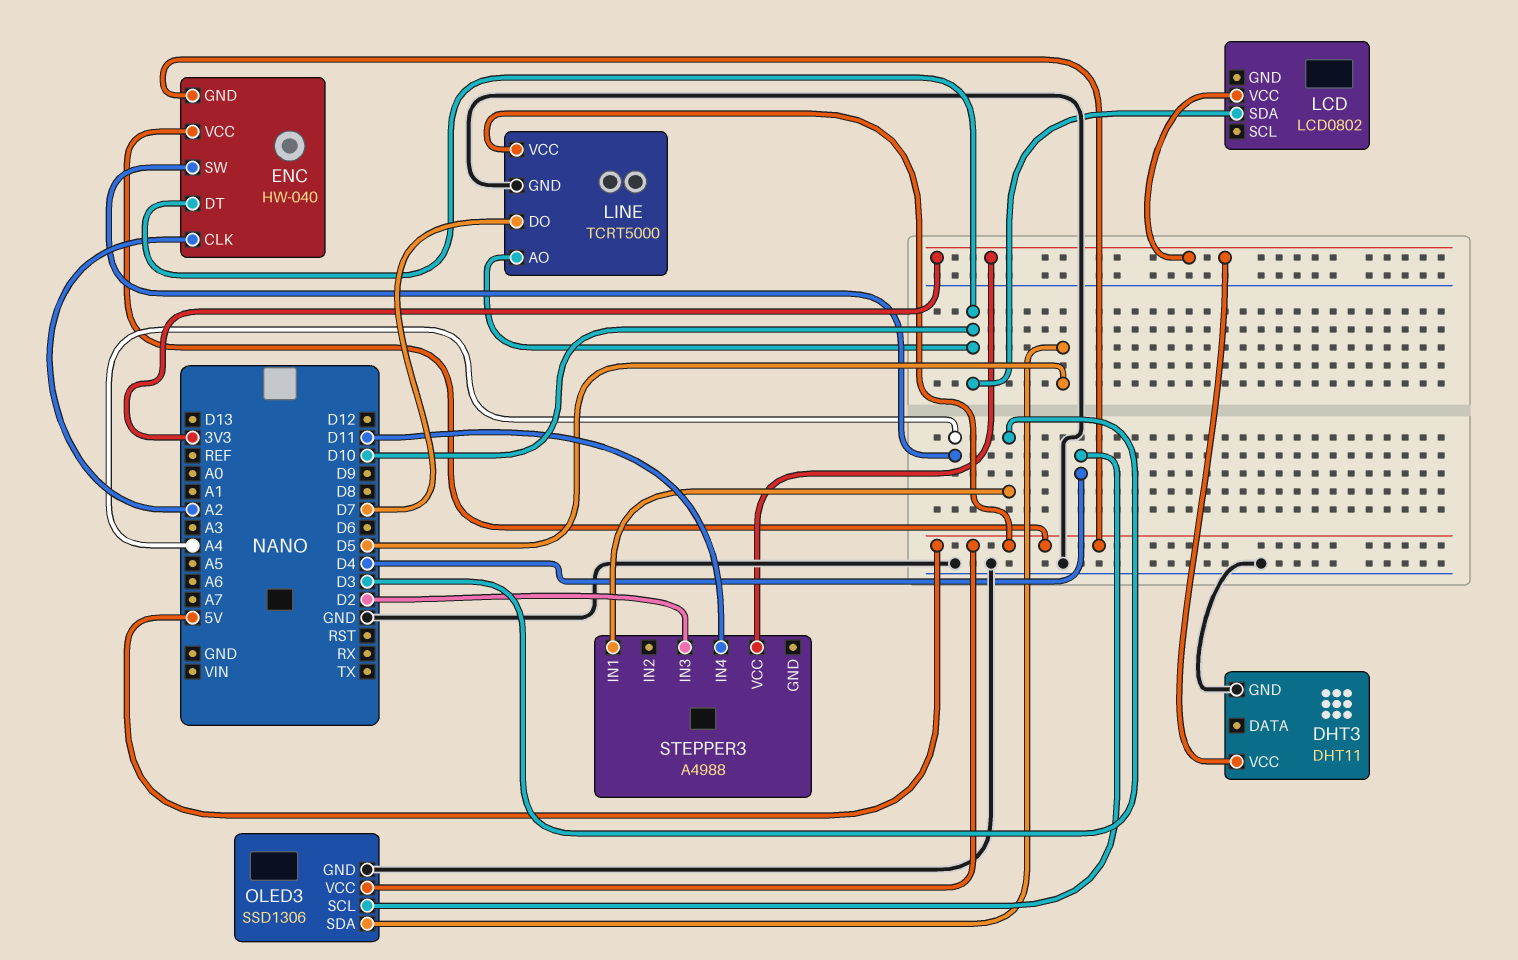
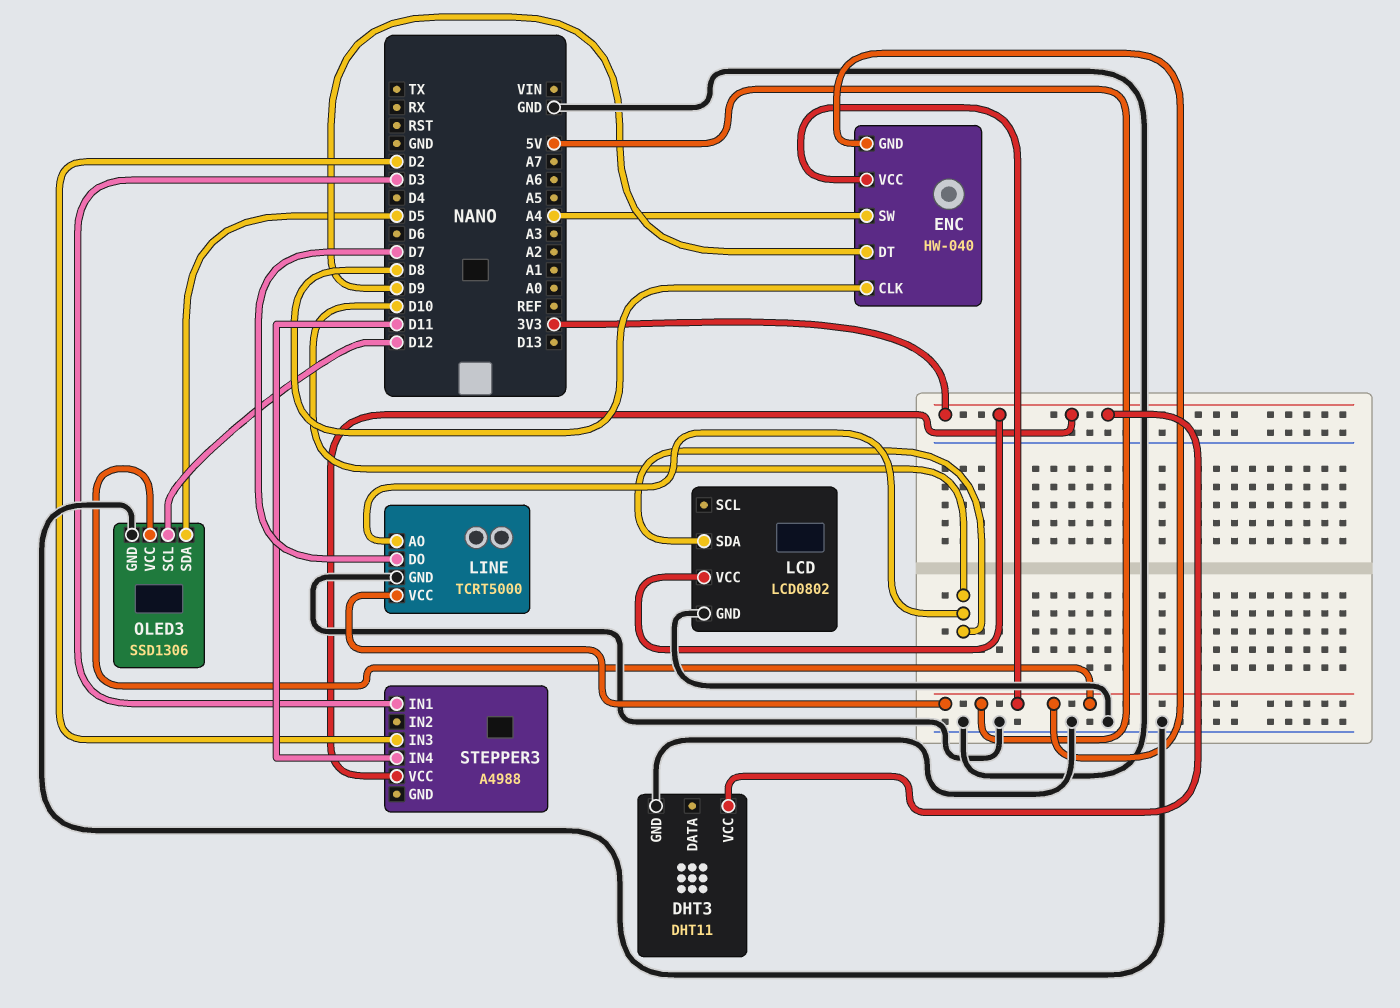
ENC pin CLK: A2 -> D8
ENC pin DT: D10 -> D9
LCD pin GND: none -> GND
OLED3 pin SCL: D4 -> D12

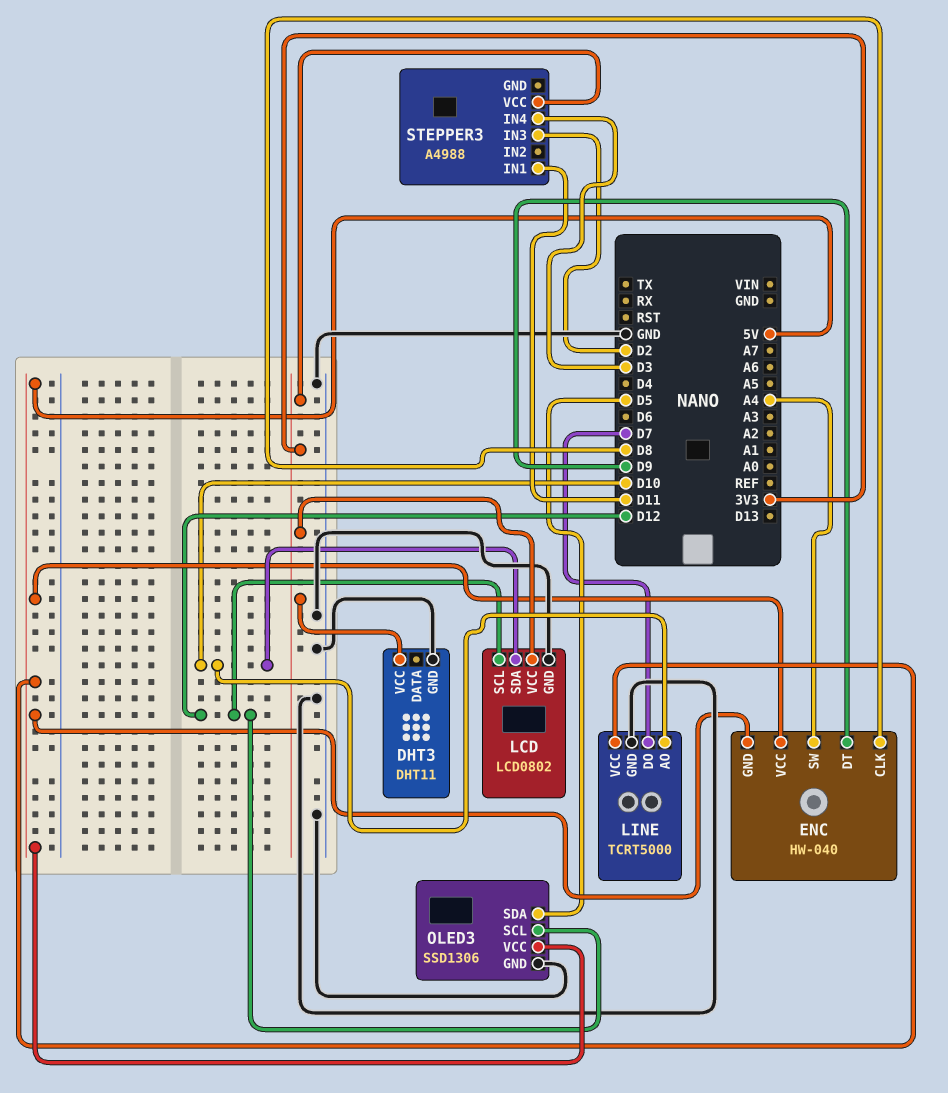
LCD pin SCL: none -> D12
STEPPER3 pin IN1: D3 -> D11
STEPPER3 pin IN4: D11 -> D3

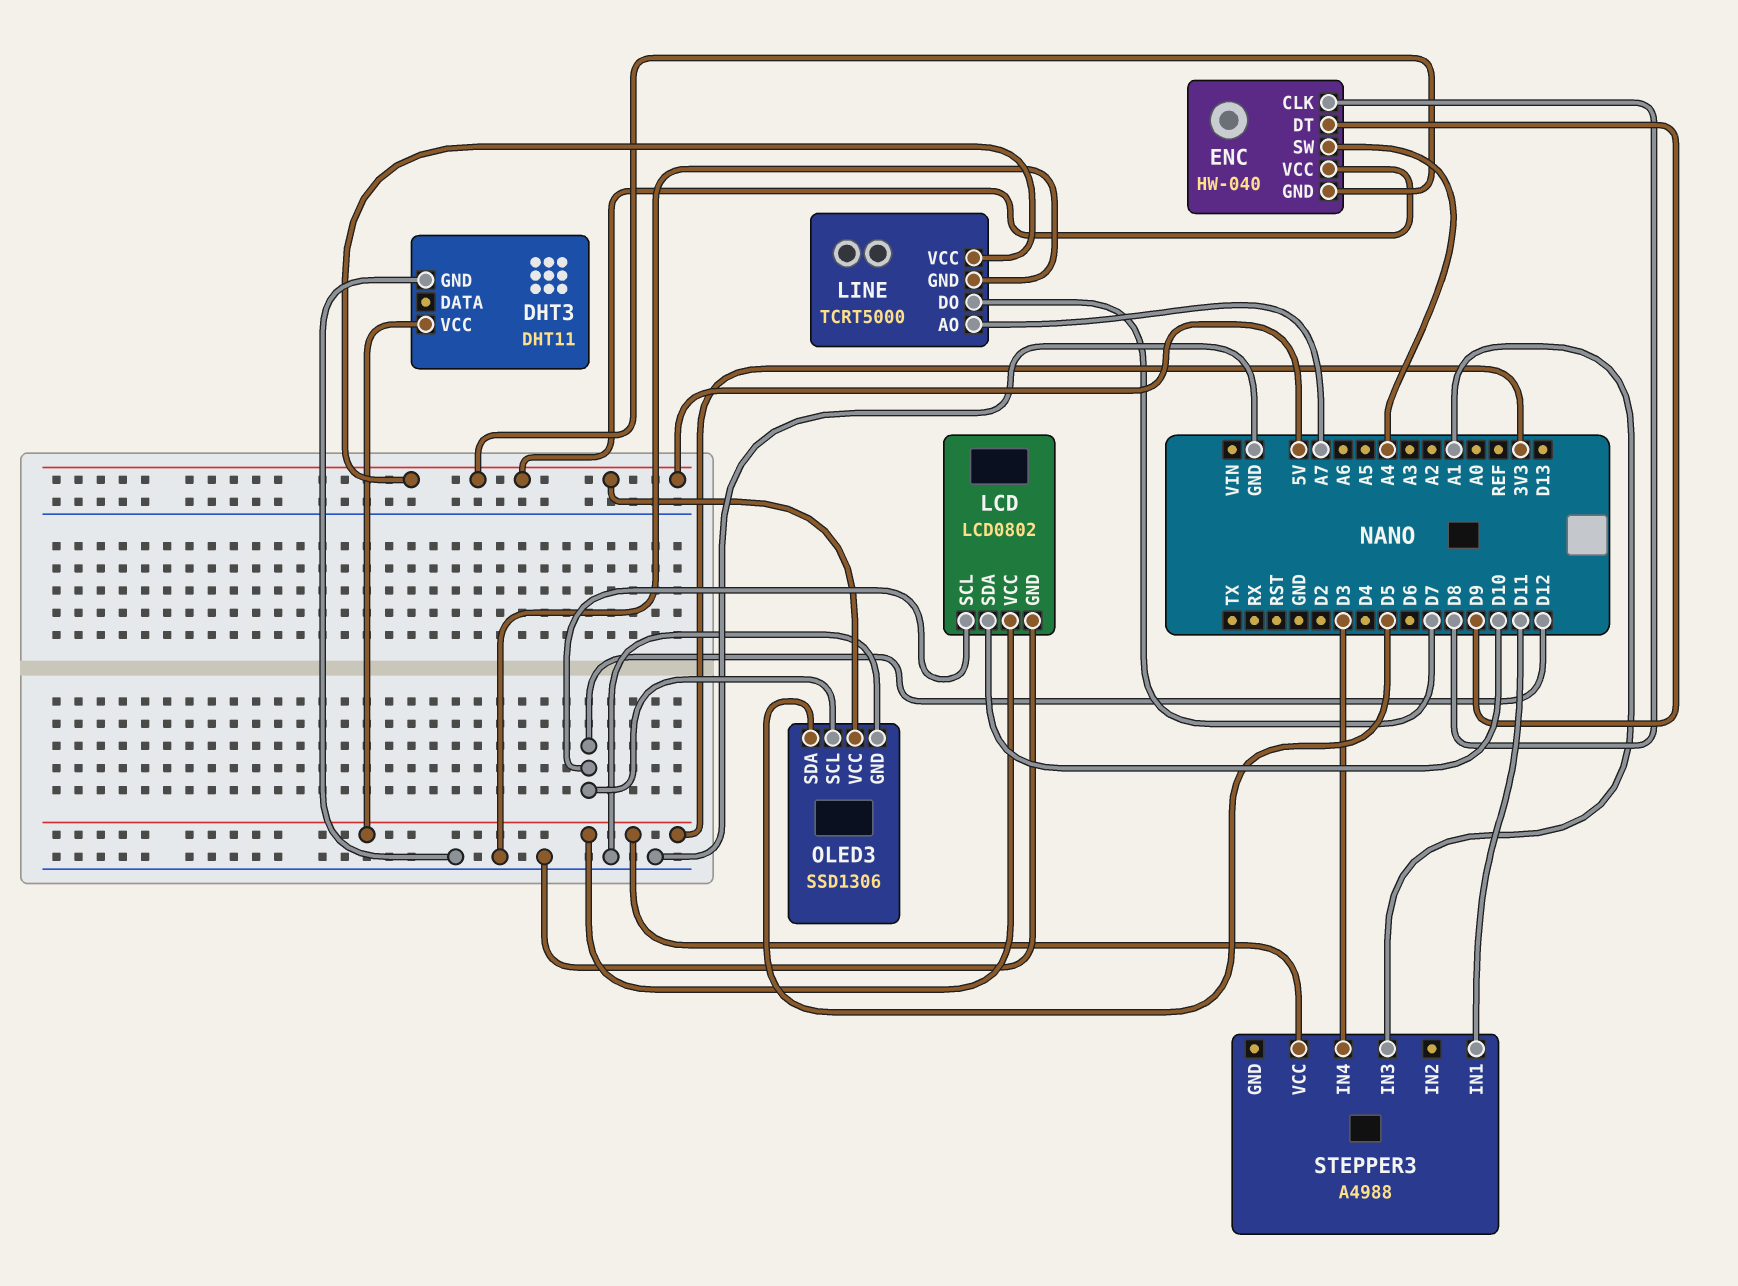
LINE pin AO: D10 -> A7
STEPPER3 pin IN3: D2 -> A1

